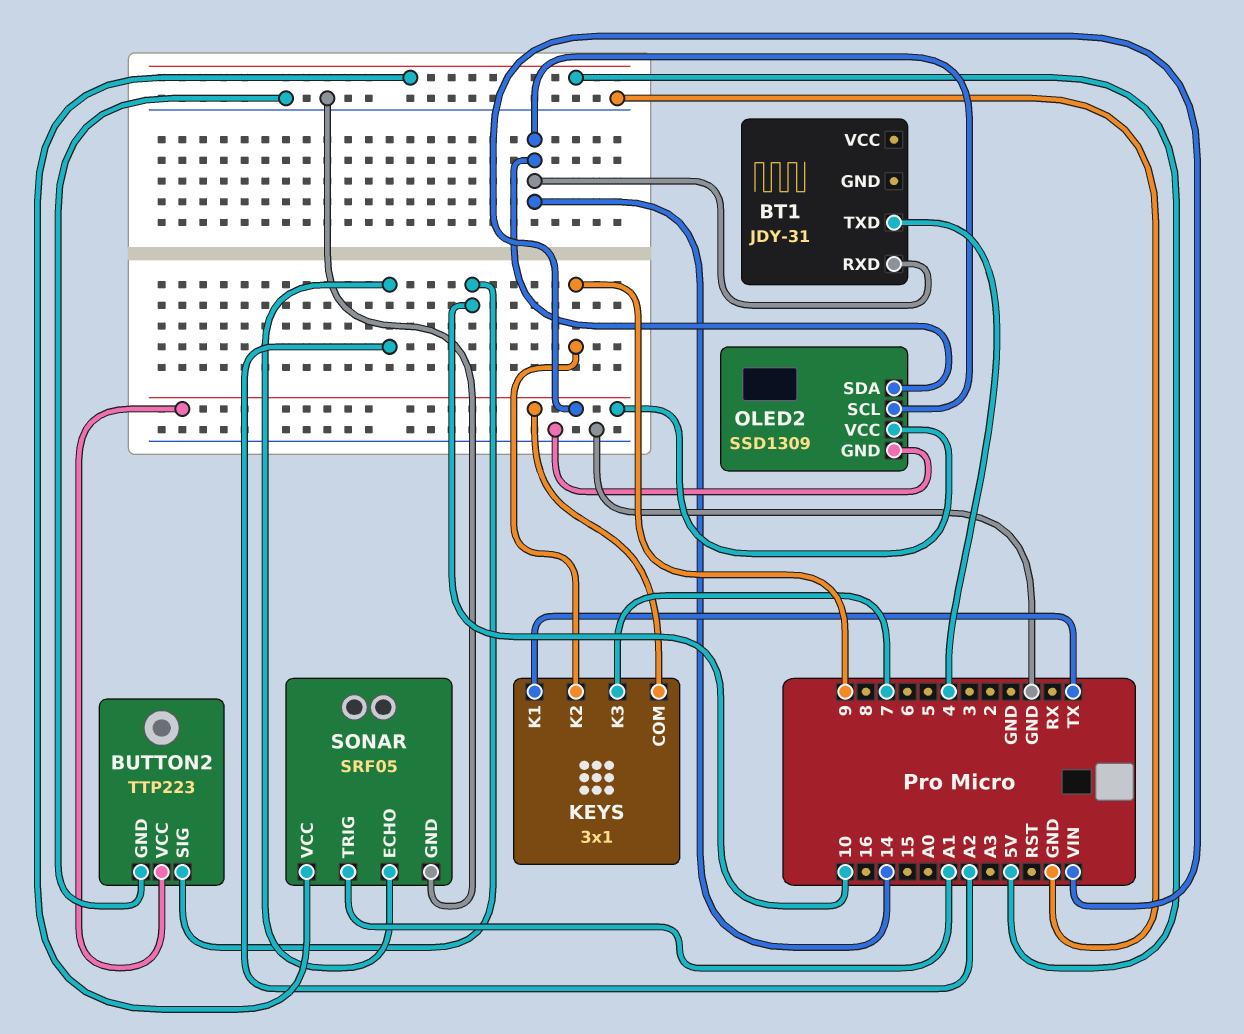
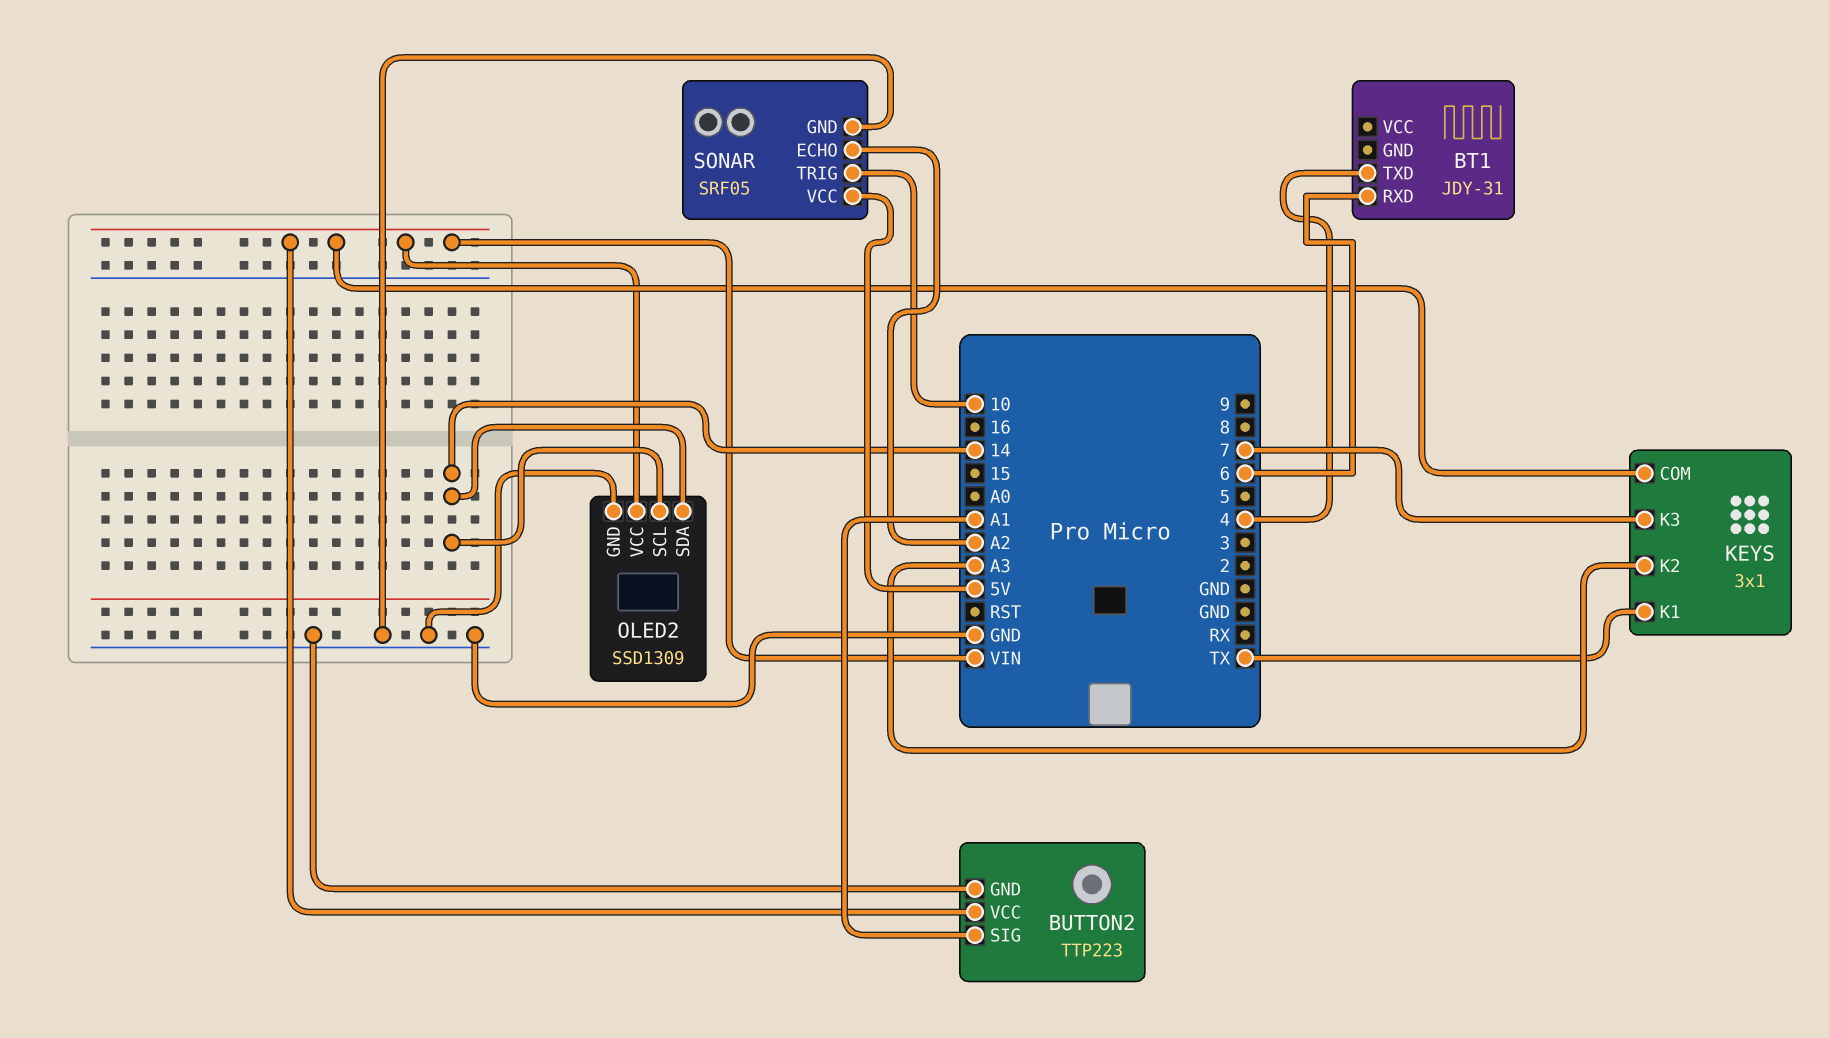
BT1 pin RXD: 14 -> 6
BUTTON2 pin SIG: 10 -> A1
KEYS pin K2: 9 -> A3
SONAR pin TRIG: A1 -> 10

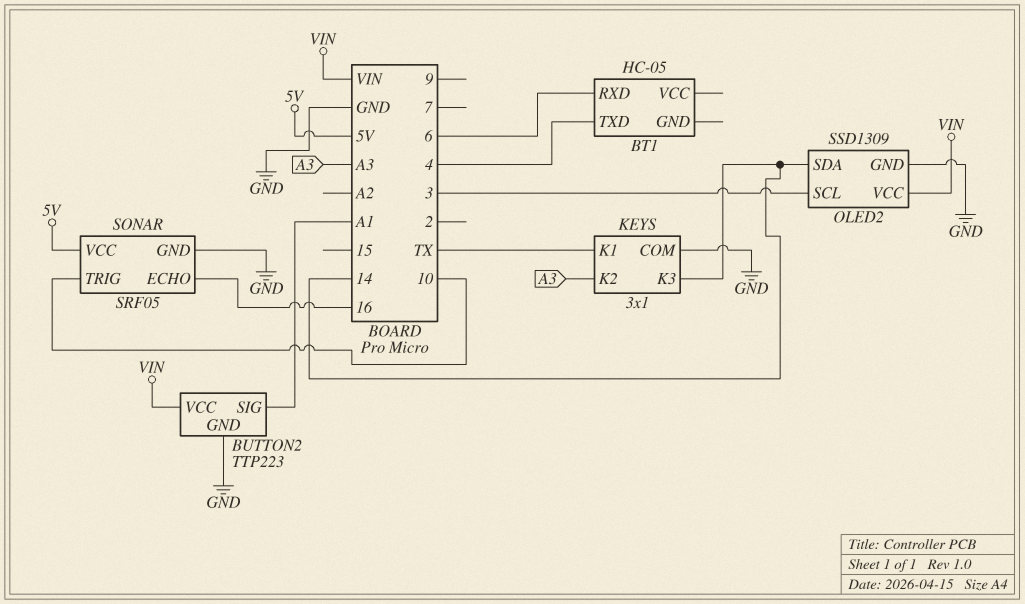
BT1: JDY-31 -> HC-05
KEYS pin COM: VIN -> GND
KEYS pin K3: 7 -> 14
OLED2 pin SCL: 14 -> 3
SONAR pin ECHO: A2 -> 16

